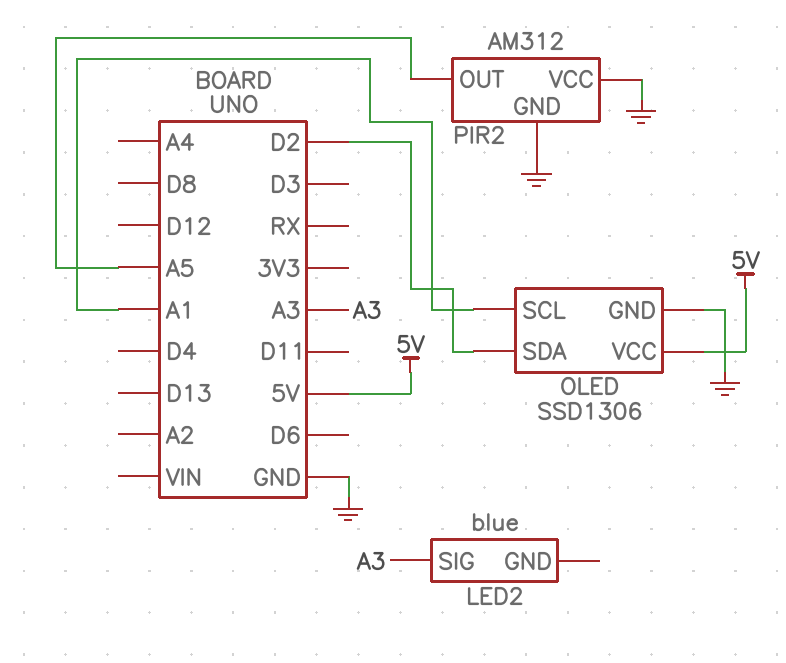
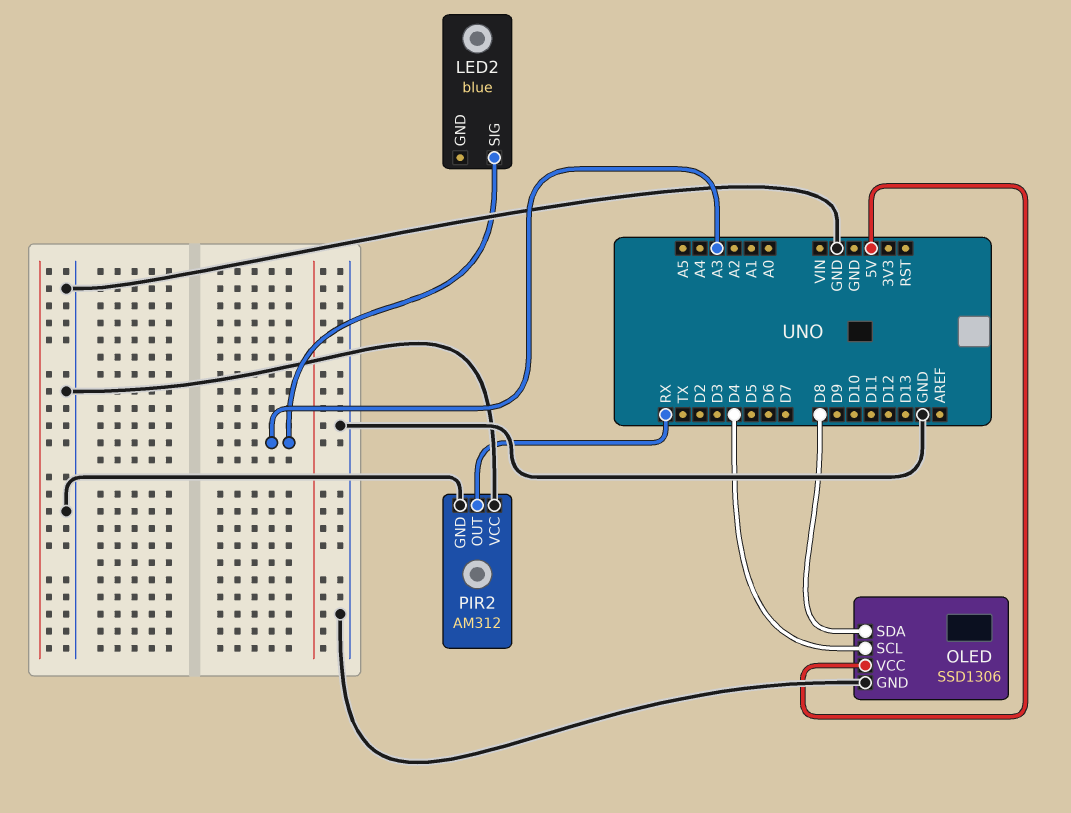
OLED pin SCL: A1 -> D4
OLED pin SDA: D2 -> D8
PIR2 pin OUT: A5 -> RX

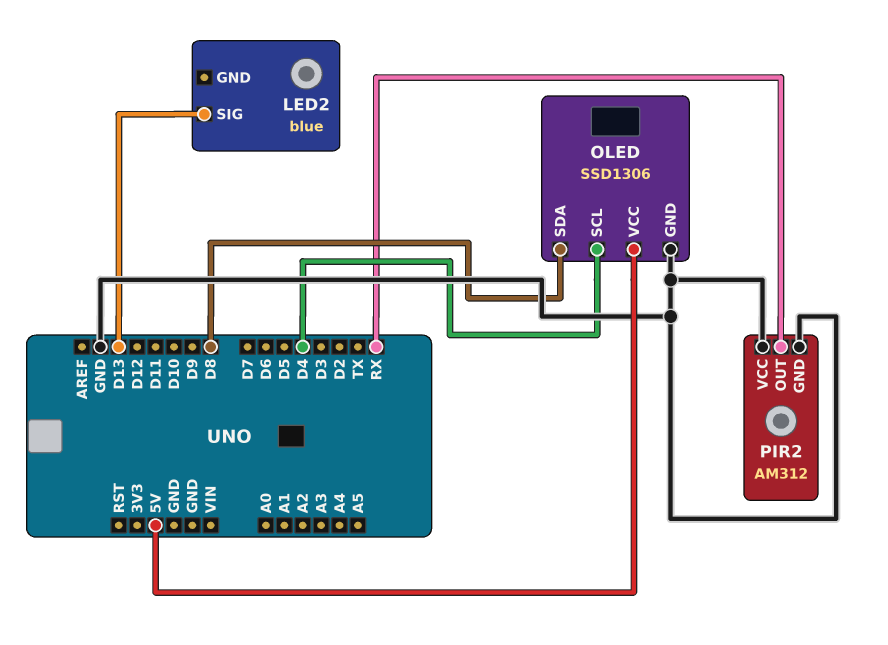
LED2 pin SIG: A3 -> D13

